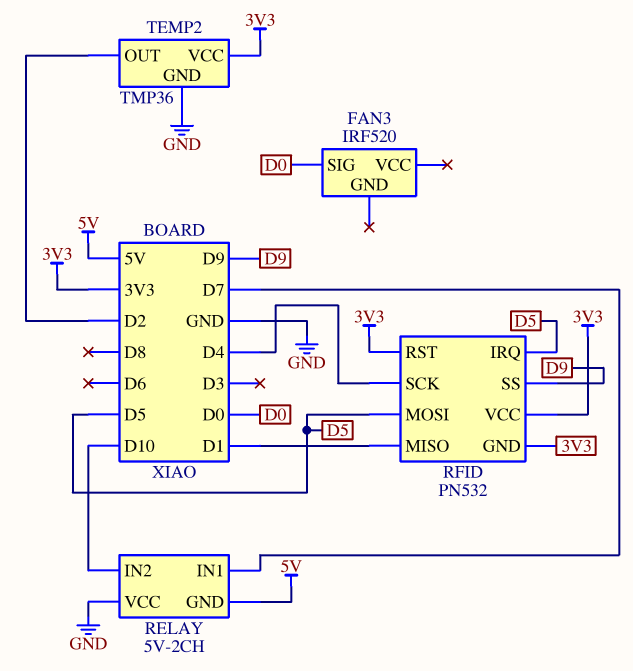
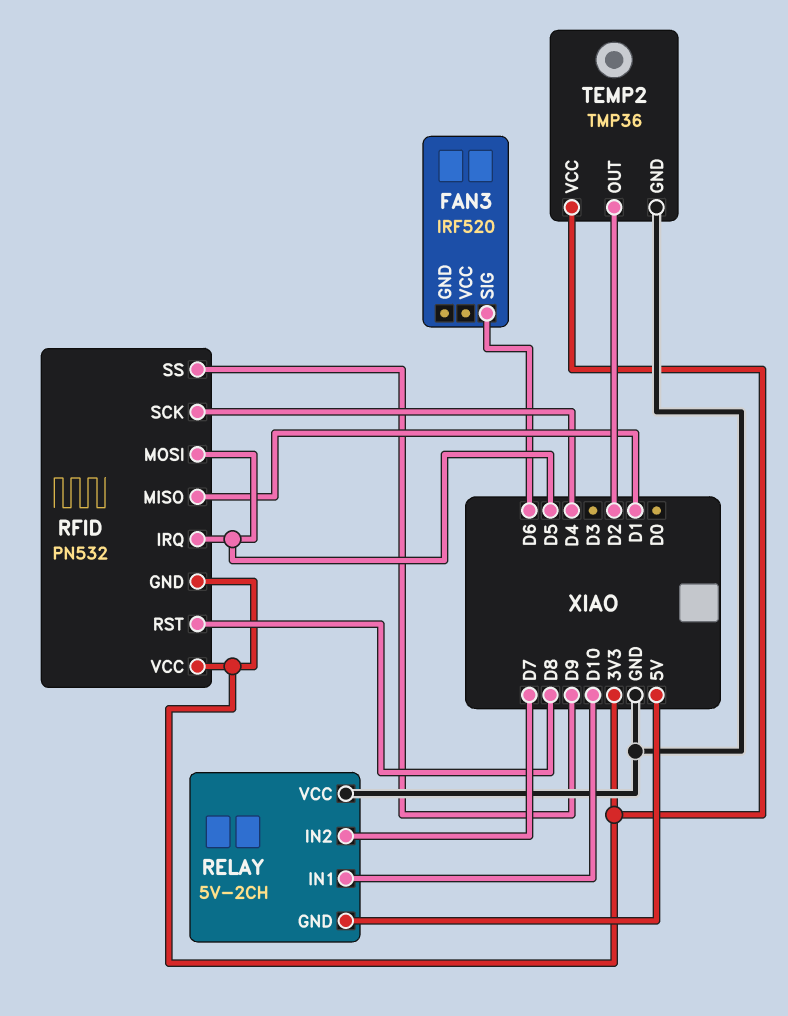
FAN3 pin SIG: D0 -> D6
RELAY pin IN1: D7 -> D10
RELAY pin IN2: D10 -> D7
RFID pin RST: 3V3 -> D8

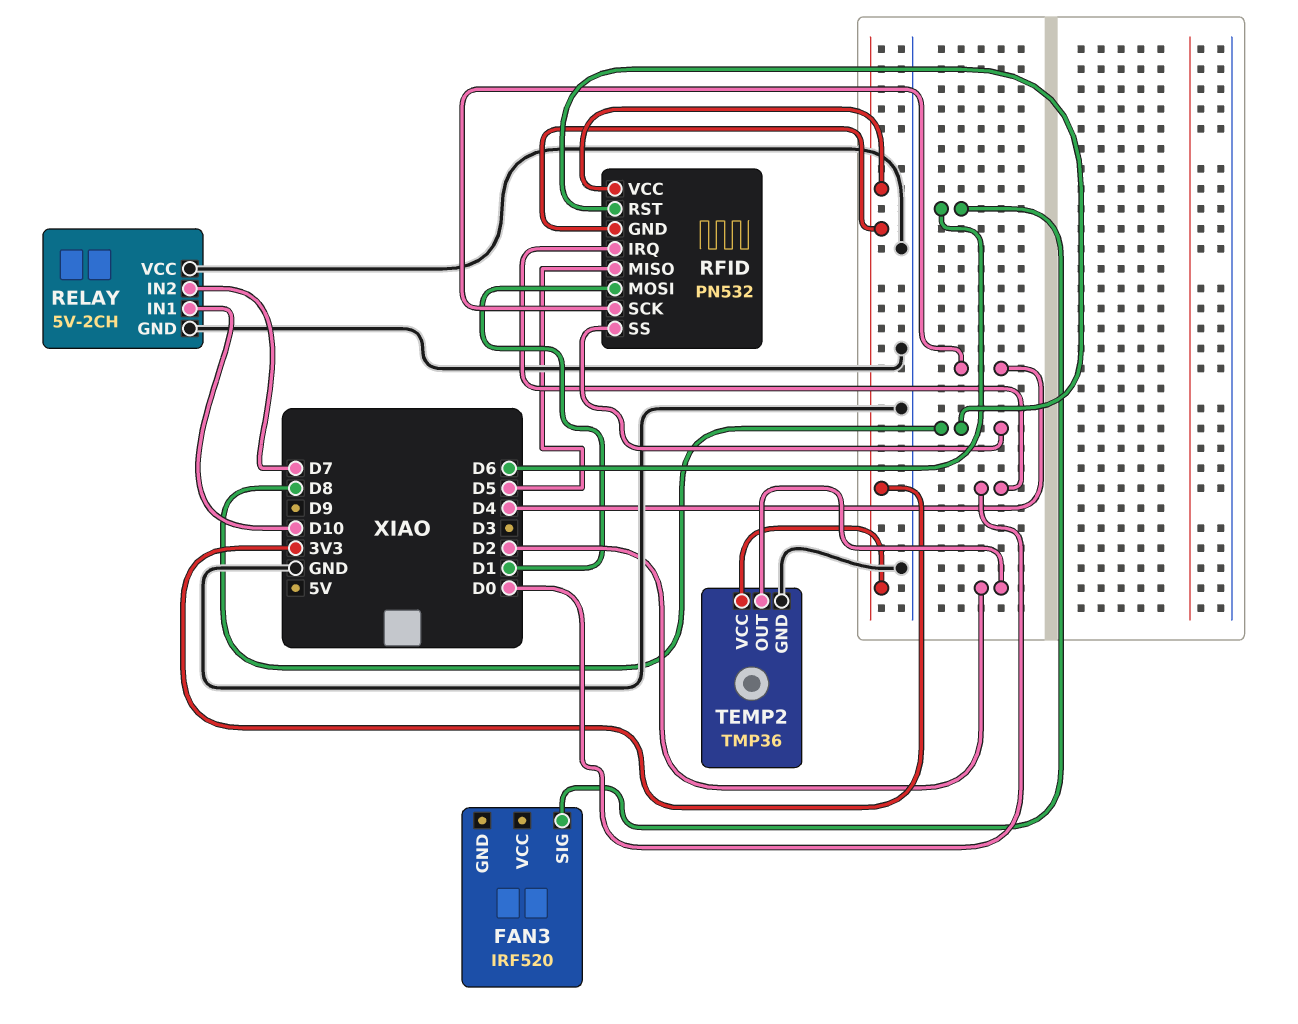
RELAY pin GND: 5V -> GND
RFID pin IRQ: D5 -> D0
RFID pin MISO: D1 -> D5
RFID pin MOSI: D5 -> D1
RFID pin SS: D9 -> D8

